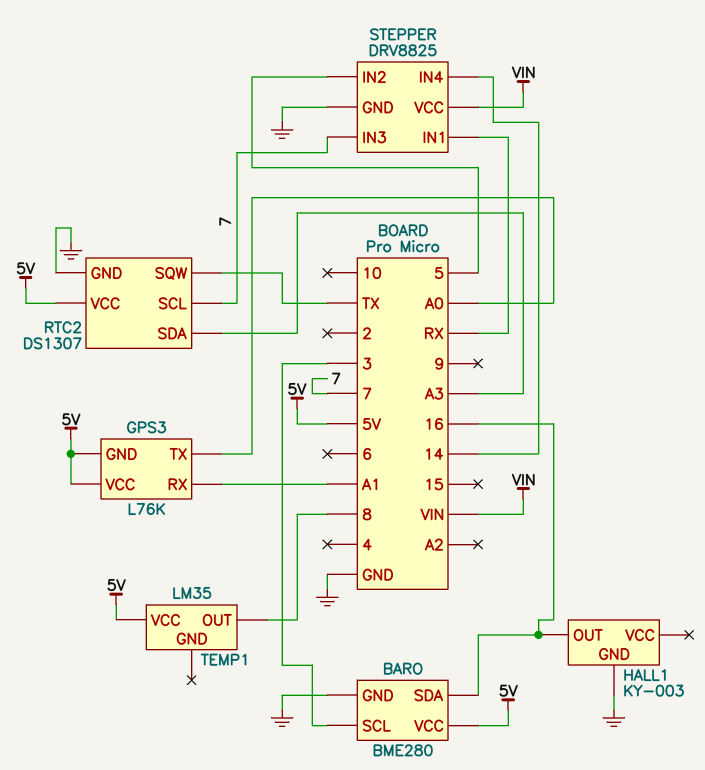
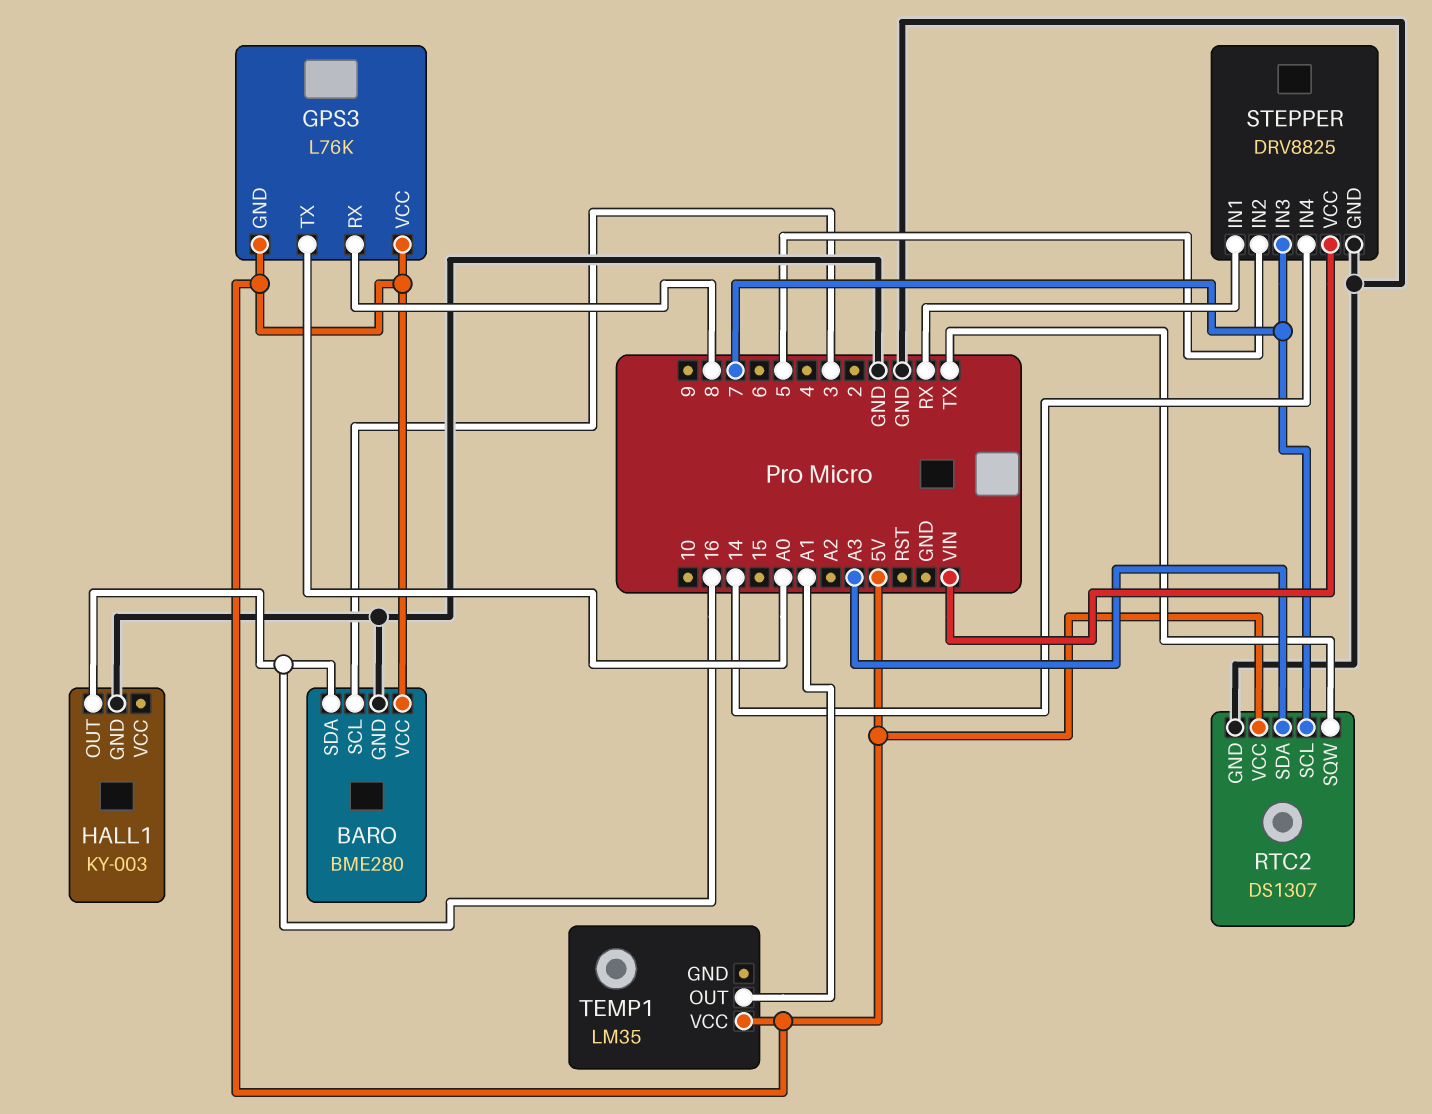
GPS3 pin RX: A1 -> 8
TEMP1 pin OUT: 8 -> A1

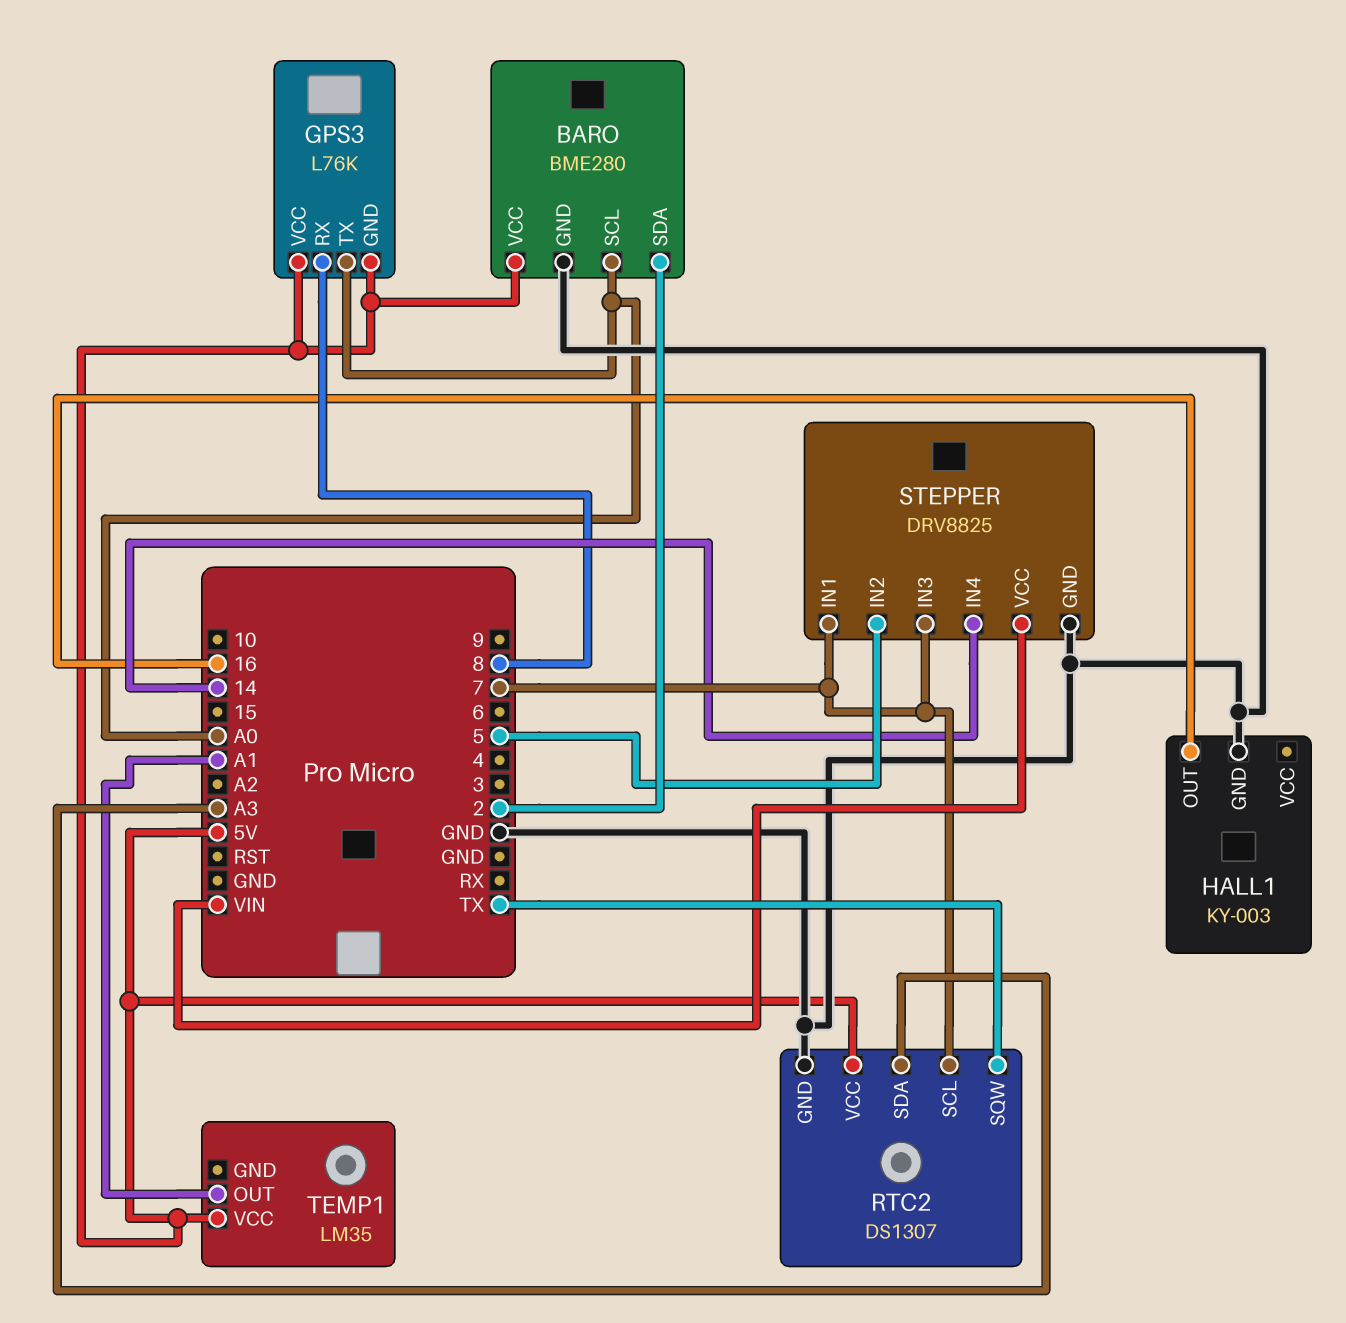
BARO pin SCL: 3 -> A0
BARO pin SDA: 16 -> 2
STEPPER pin IN1: RX -> 7

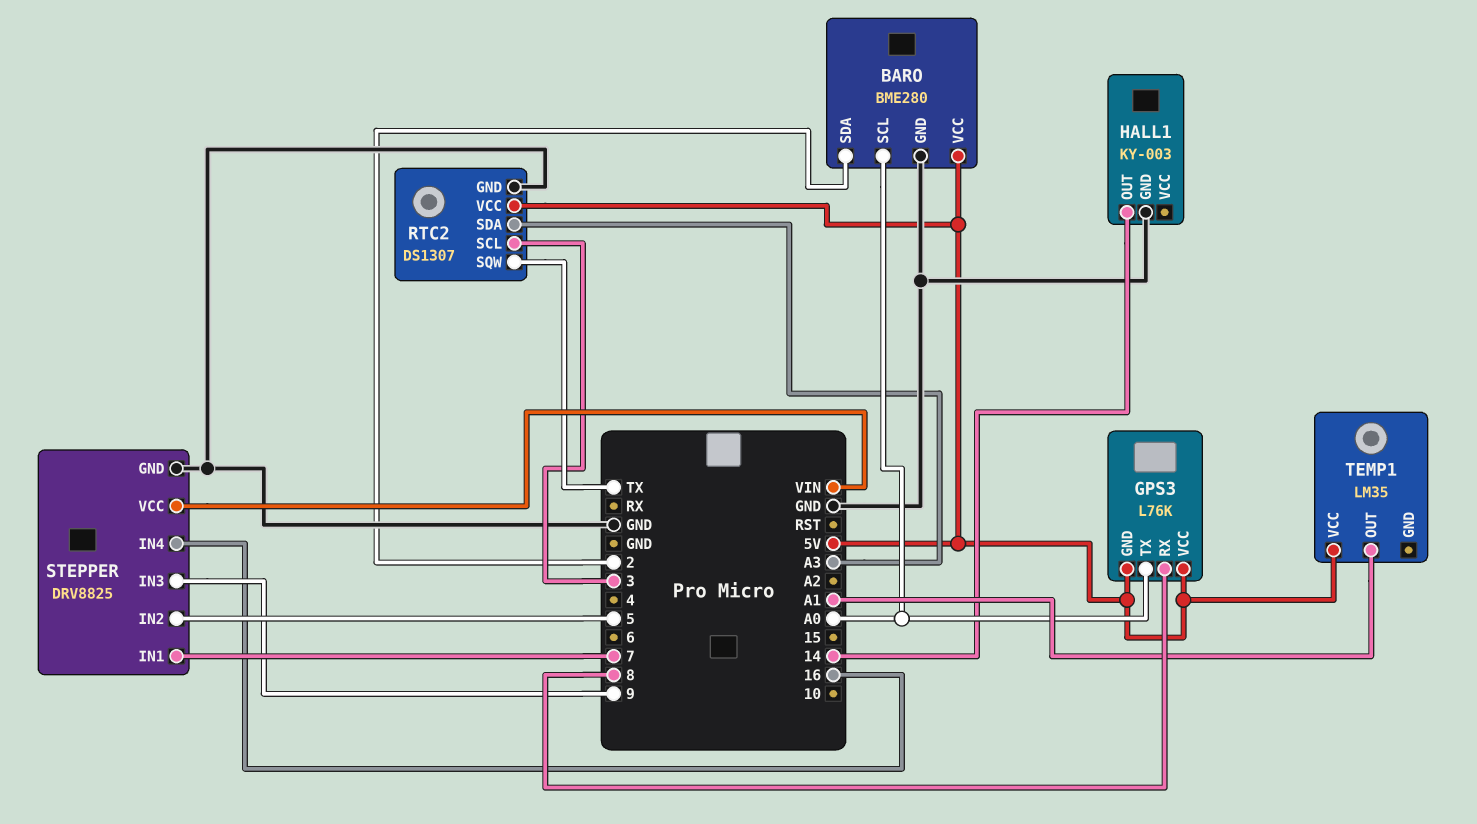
HALL1 pin OUT: 16 -> 14
RTC2 pin SCL: 7 -> 3
STEPPER pin IN3: 7 -> 9
STEPPER pin IN4: 14 -> 16

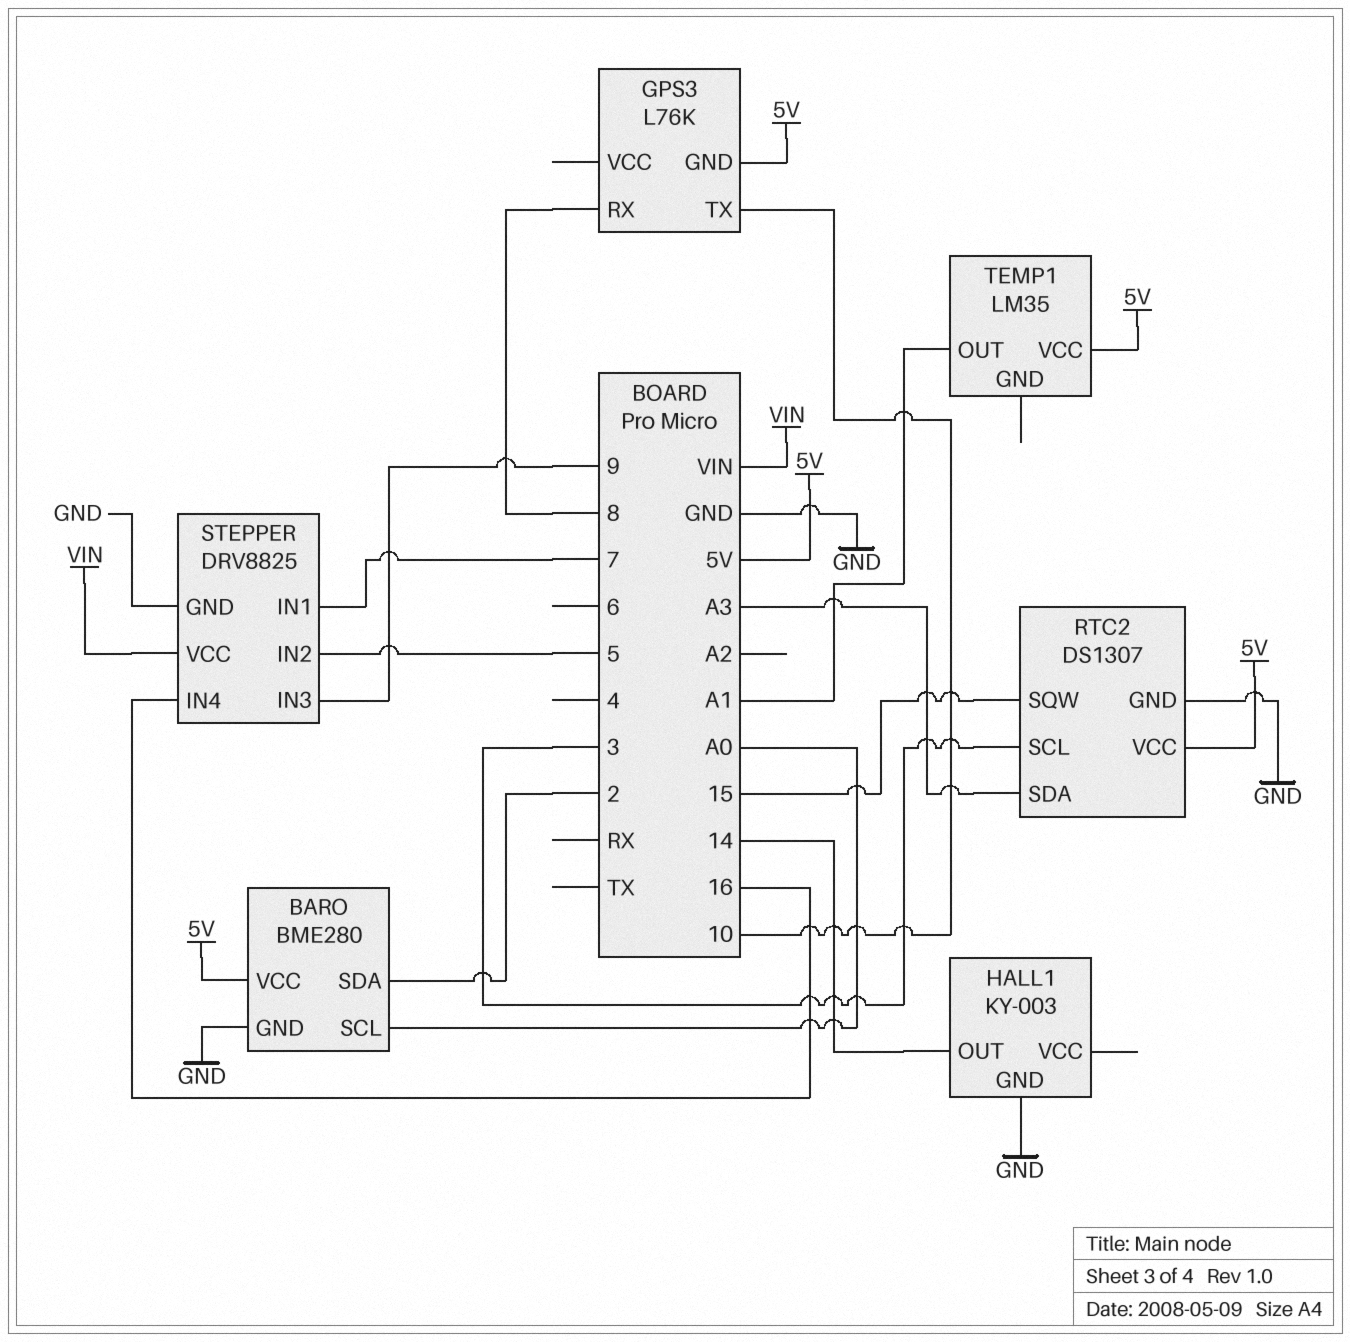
GPS3 pin TX: A0 -> 10
GPS3 pin VCC: 5V -> none
RTC2 pin SQW: TX -> 15

